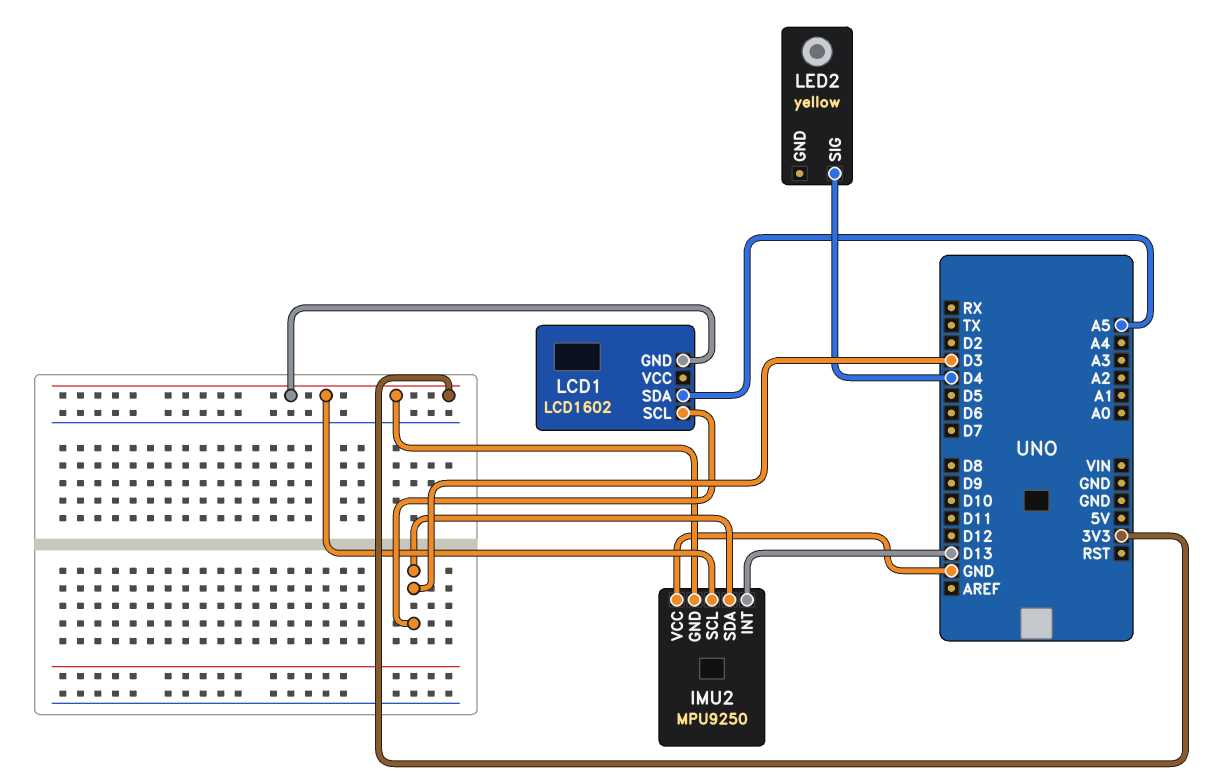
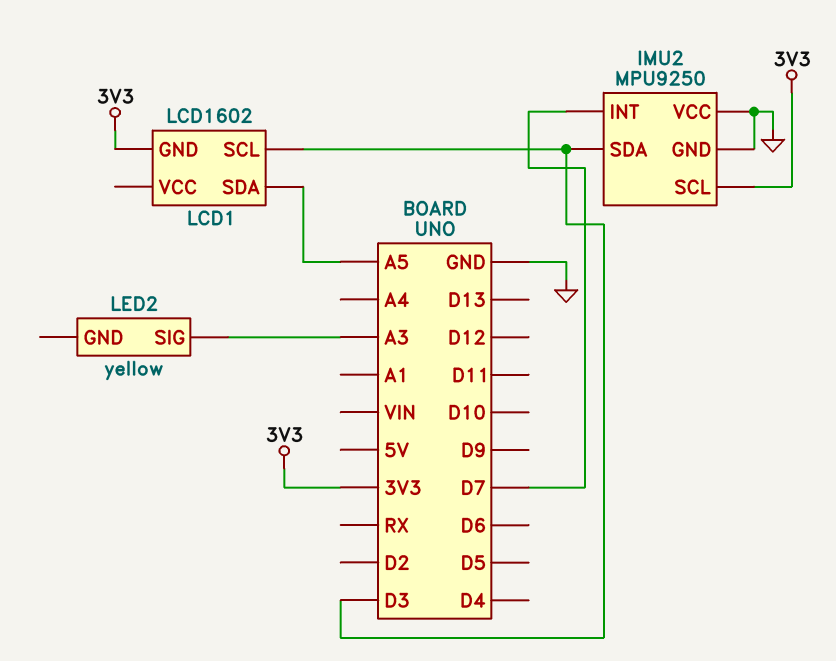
IMU2 pin GND: 3V3 -> GND
IMU2 pin INT: D13 -> D7
LED2 pin SIG: D4 -> A3

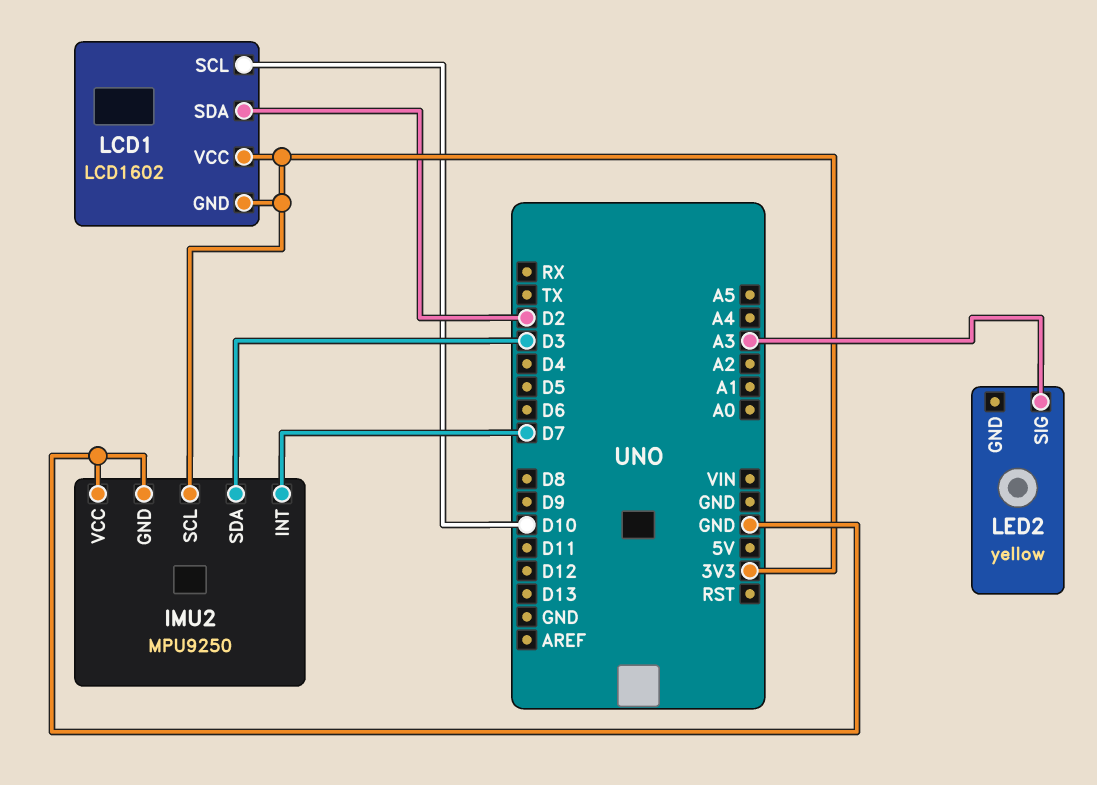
LCD1 pin SCL: D3 -> D10
LCD1 pin SDA: A5 -> D2
LCD1 pin VCC: none -> 3V3

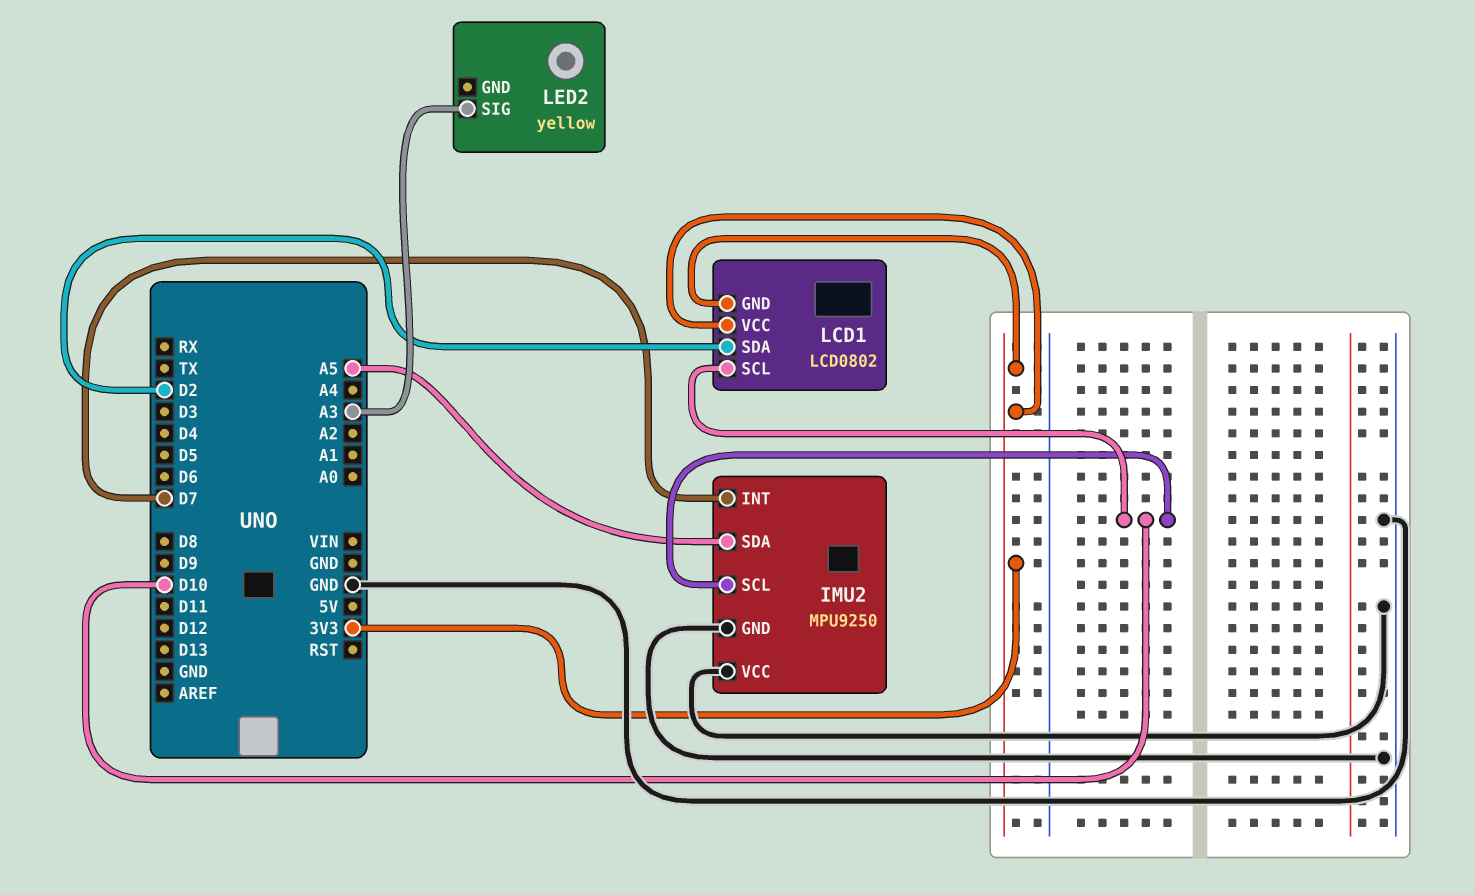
IMU2 pin SCL: 3V3 -> D10
IMU2 pin SDA: D3 -> A5
LCD1: LCD1602 -> LCD0802

